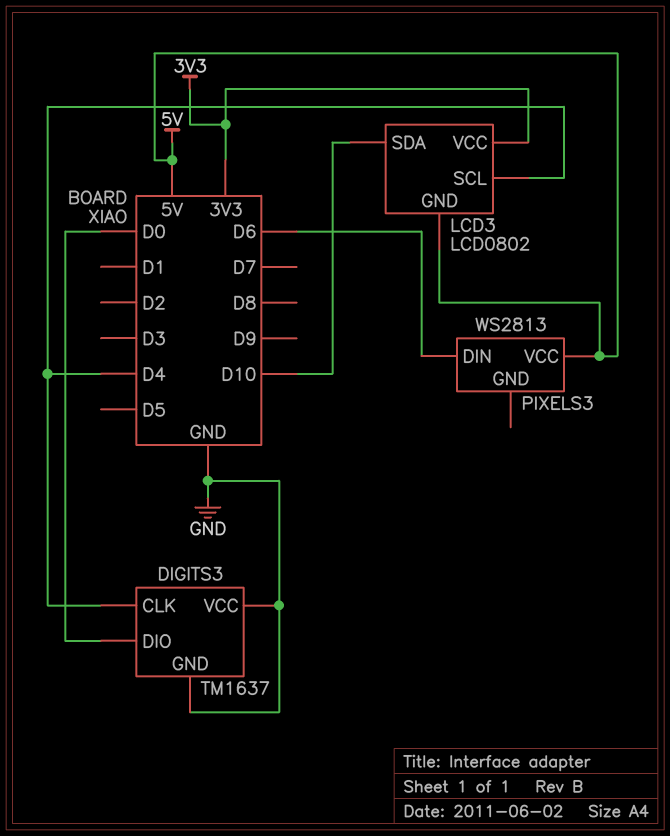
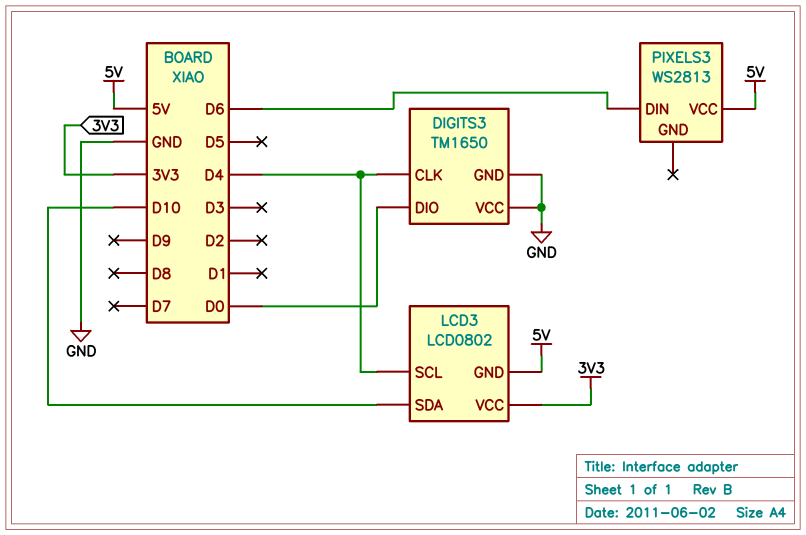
DIGITS3: TM1637 -> TM1650

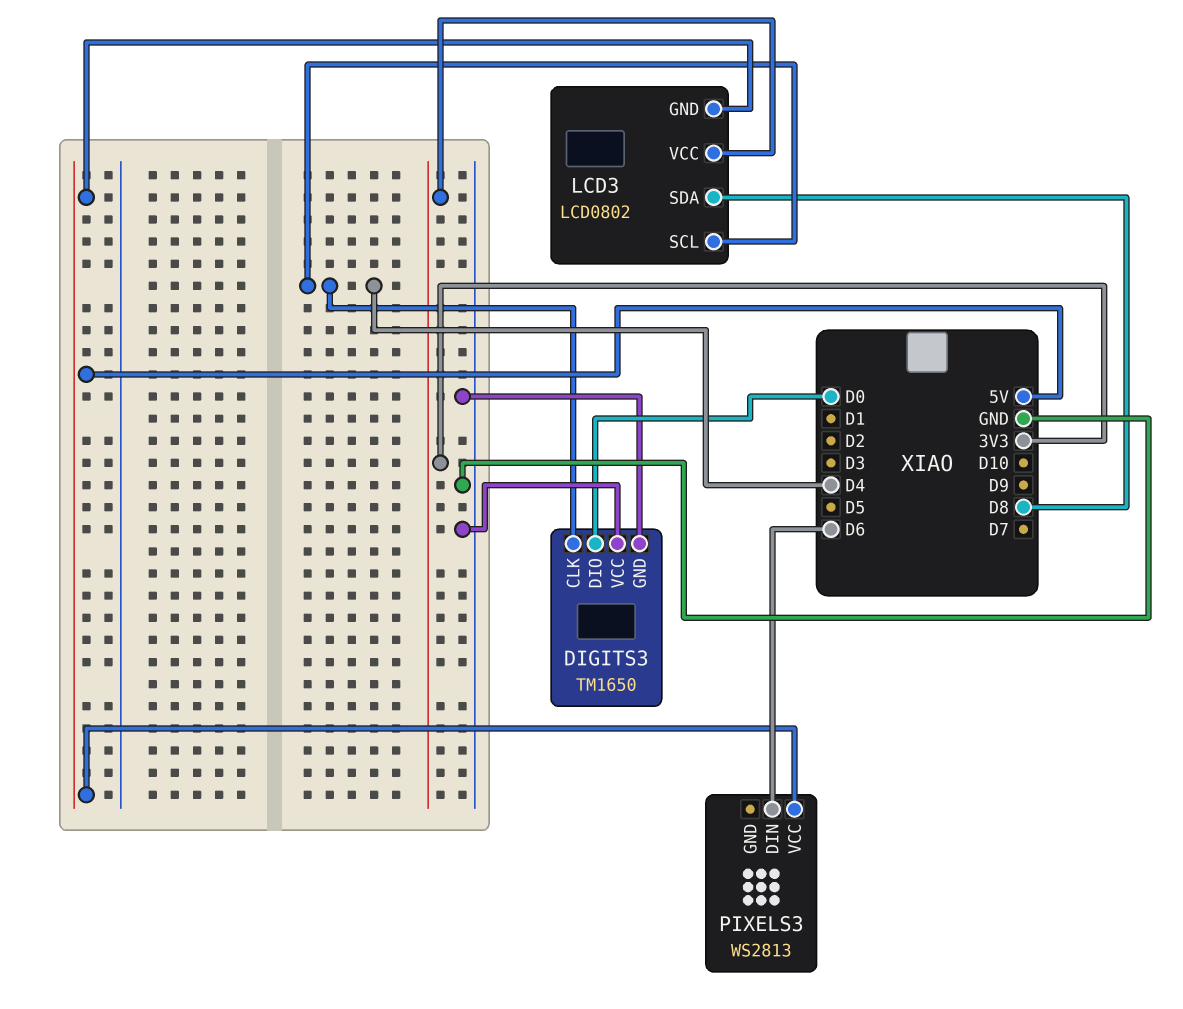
LCD3 pin SDA: D10 -> D8

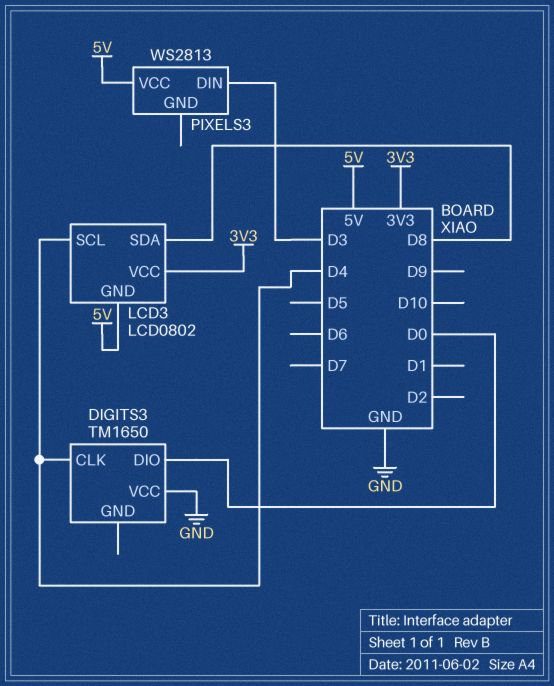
DIGITS3 pin GND: GND -> none
PIXELS3 pin DIN: D6 -> D3

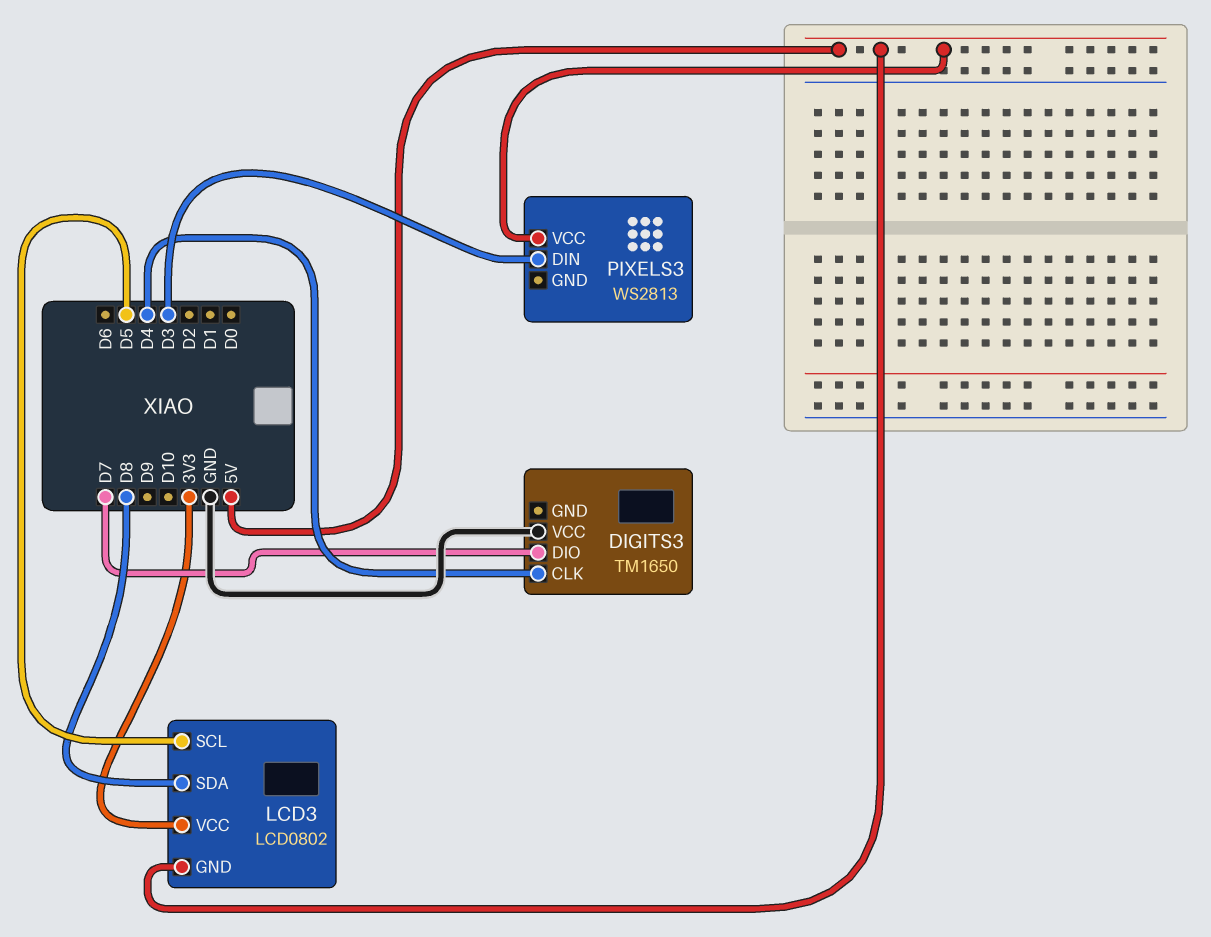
DIGITS3 pin DIO: D0 -> D7
LCD3 pin SCL: D4 -> D5

